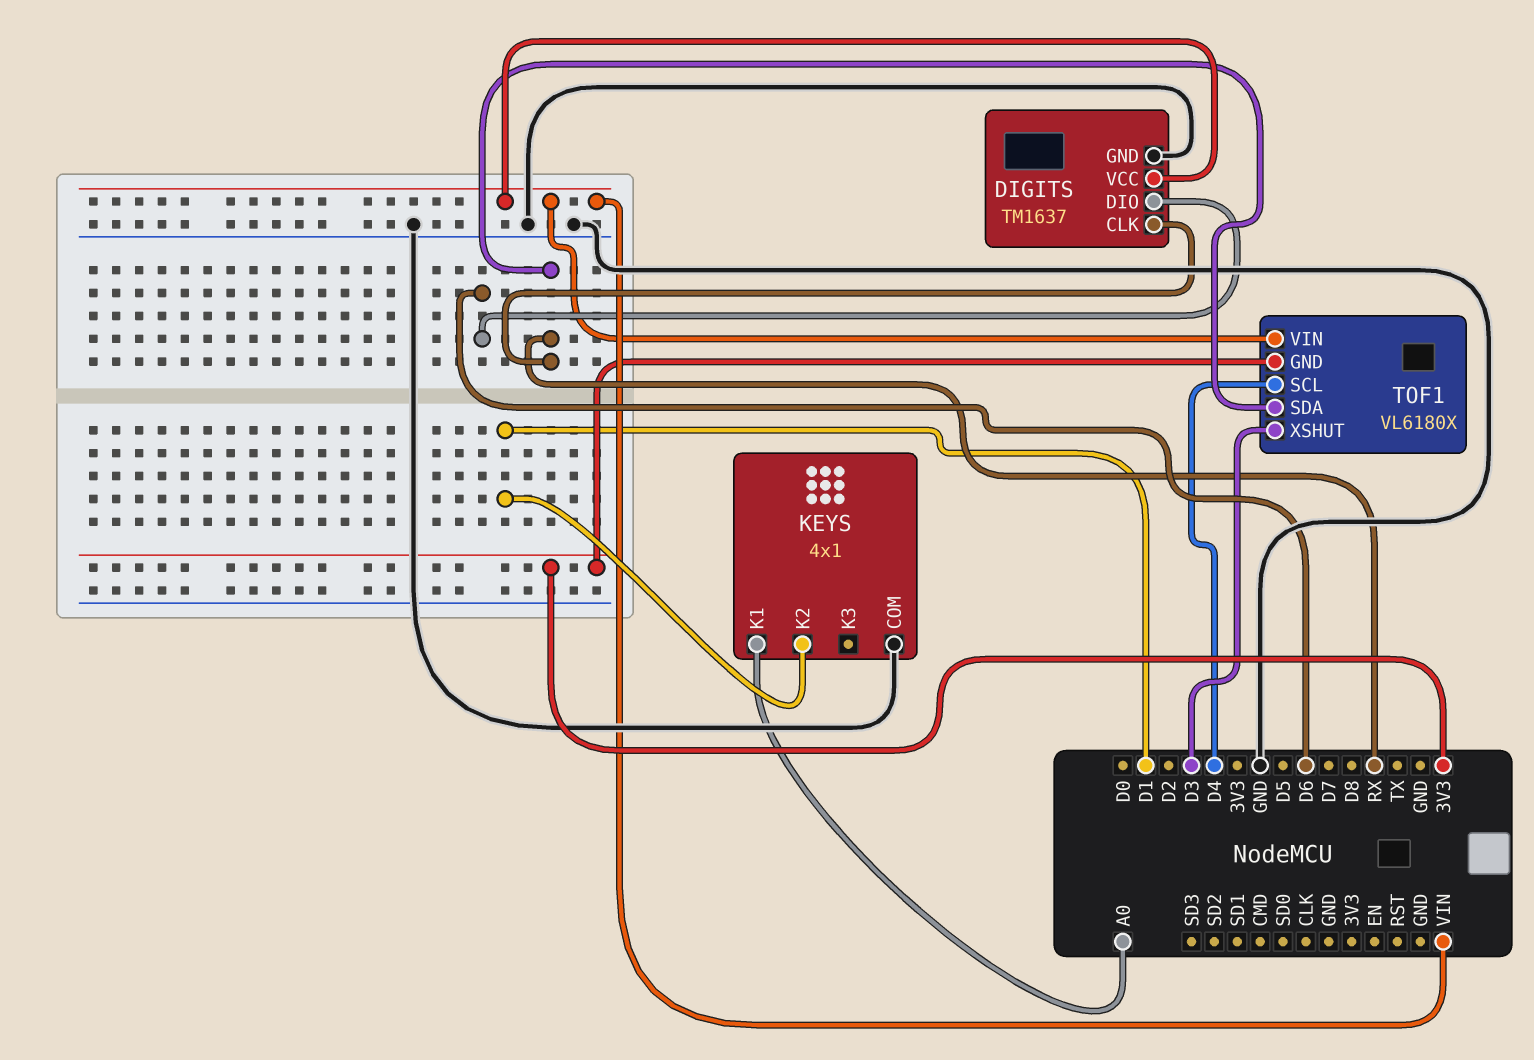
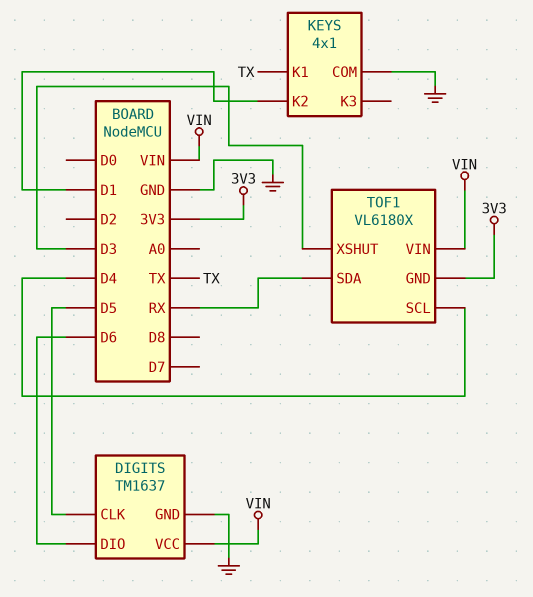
DIGITS pin CLK: RX -> D5
KEYS pin K1: A0 -> TX

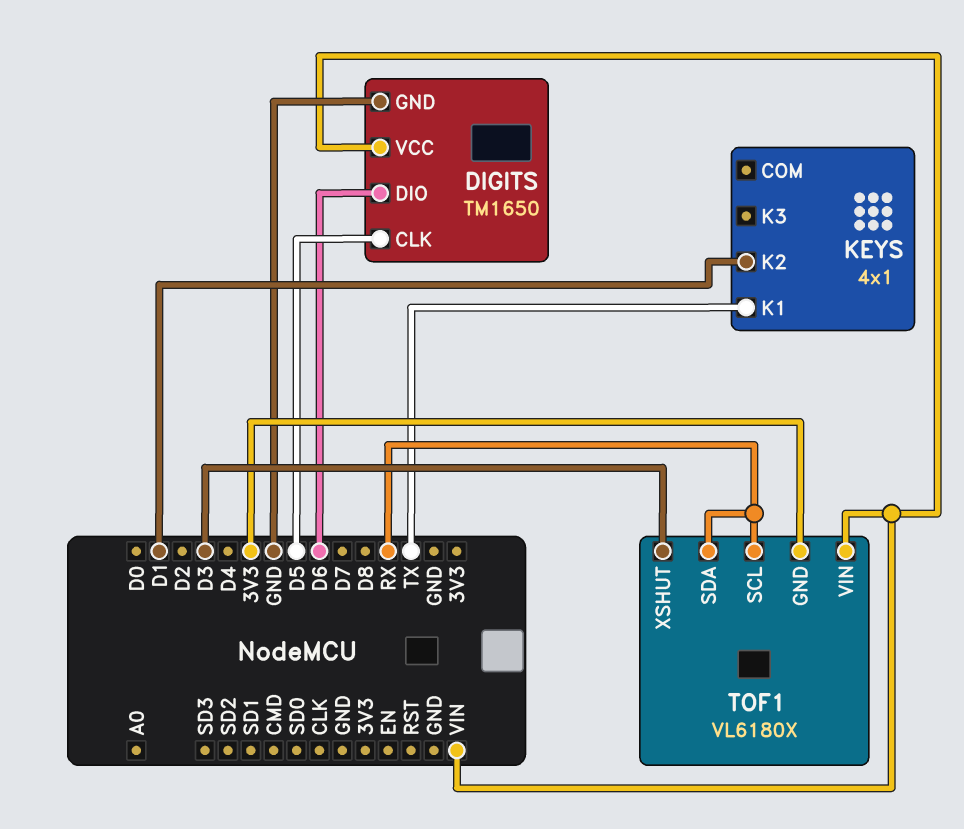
DIGITS: TM1637 -> TM1650
KEYS pin COM: GND -> none
TOF1 pin SCL: D4 -> RX

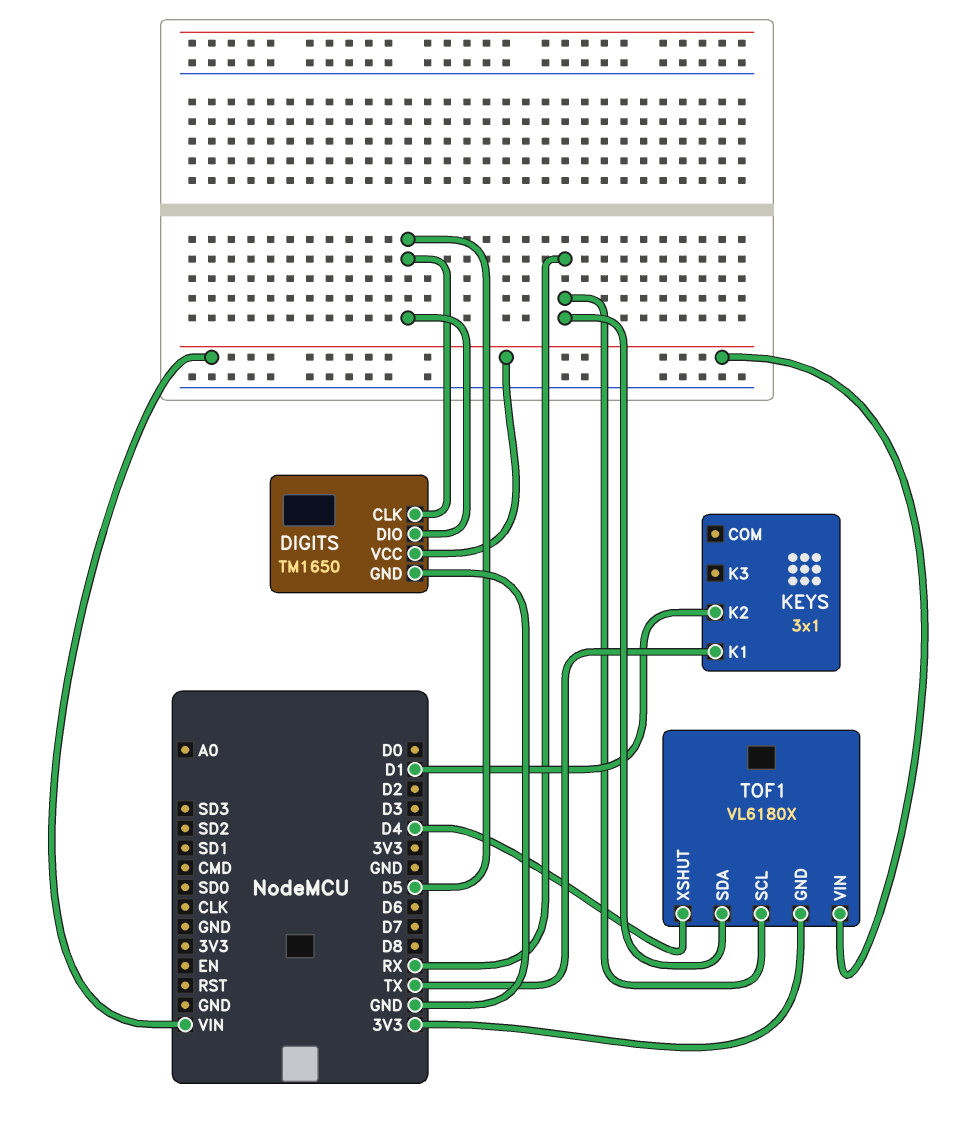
DIGITS pin DIO: D6 -> D5
KEYS: 4x1 -> 3x1
TOF1 pin XSHUT: D3 -> D4

